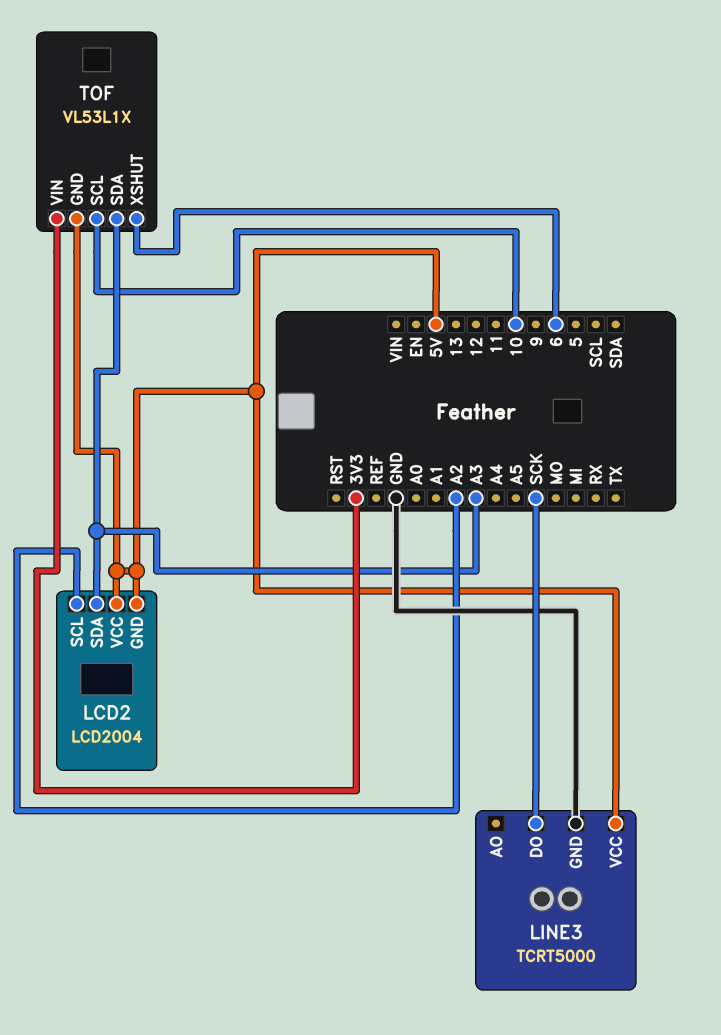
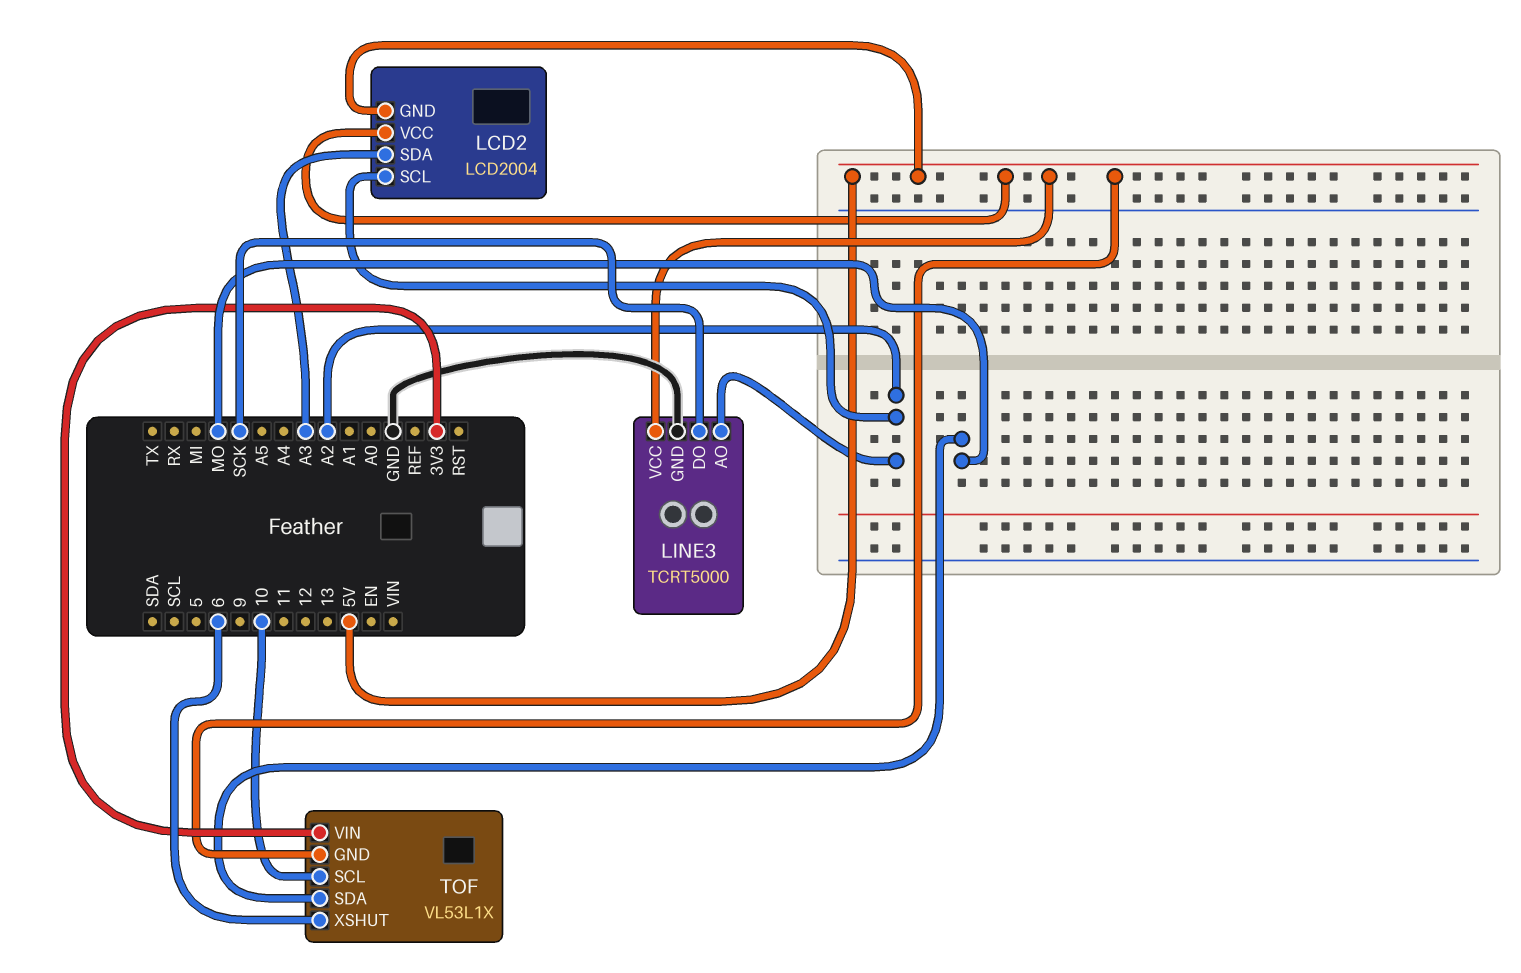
LINE3 pin AO: none -> A2
TOF pin SDA: A3 -> MO

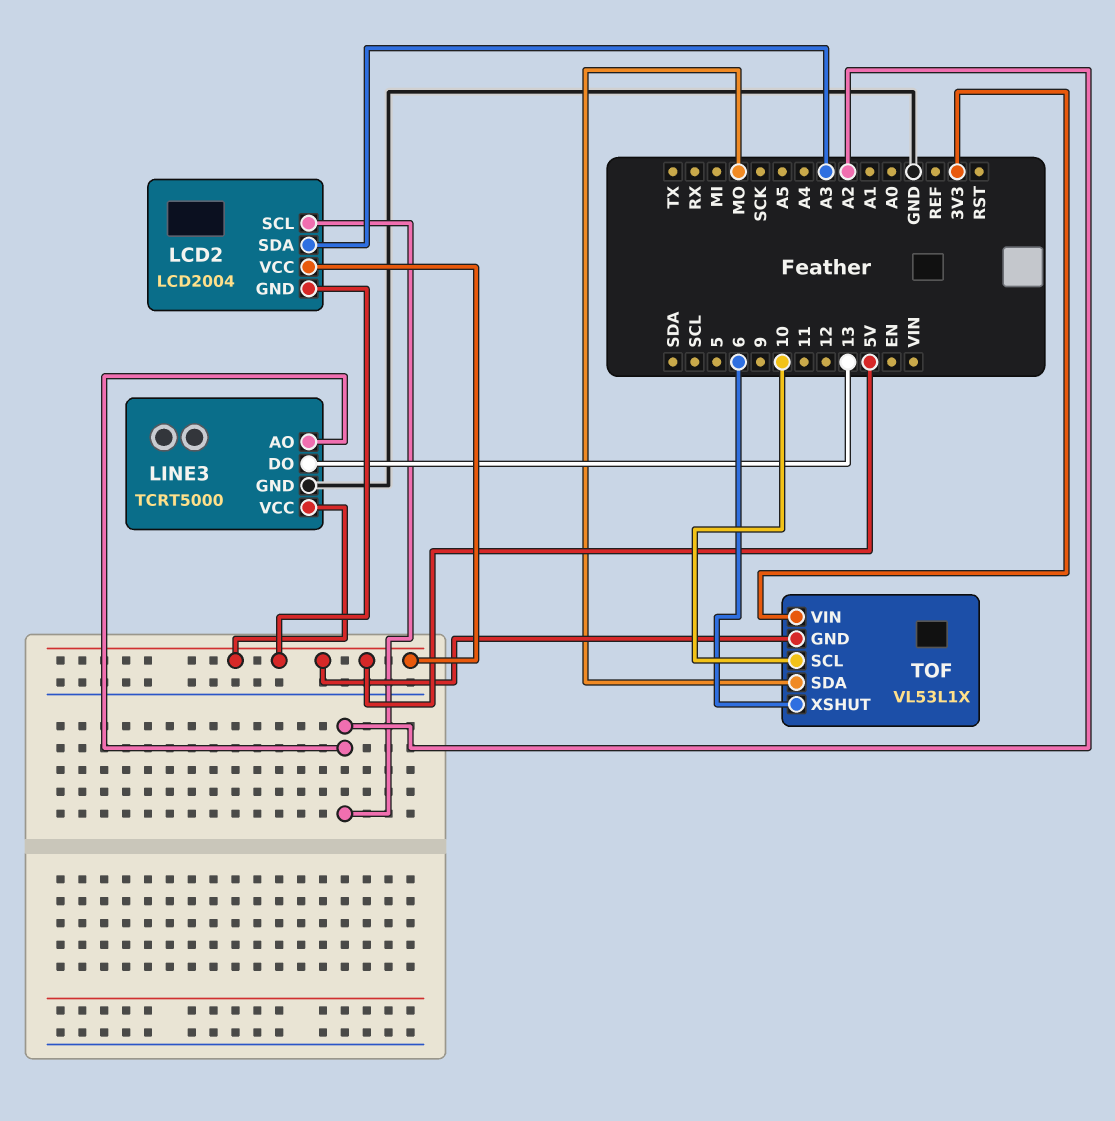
LINE3 pin DO: SCK -> 13

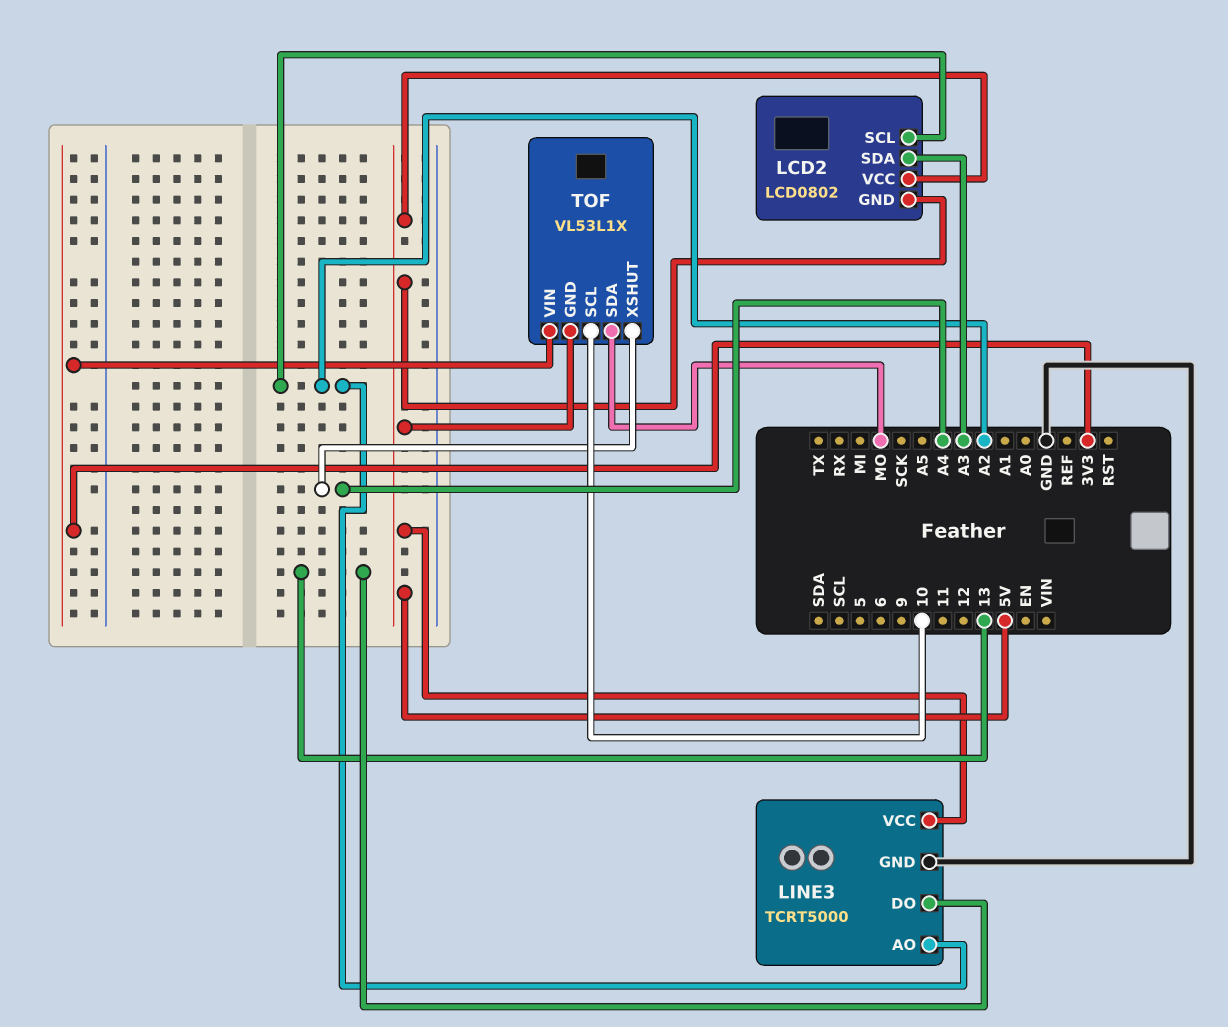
LCD2: LCD2004 -> LCD0802
TOF pin XSHUT: 6 -> A4

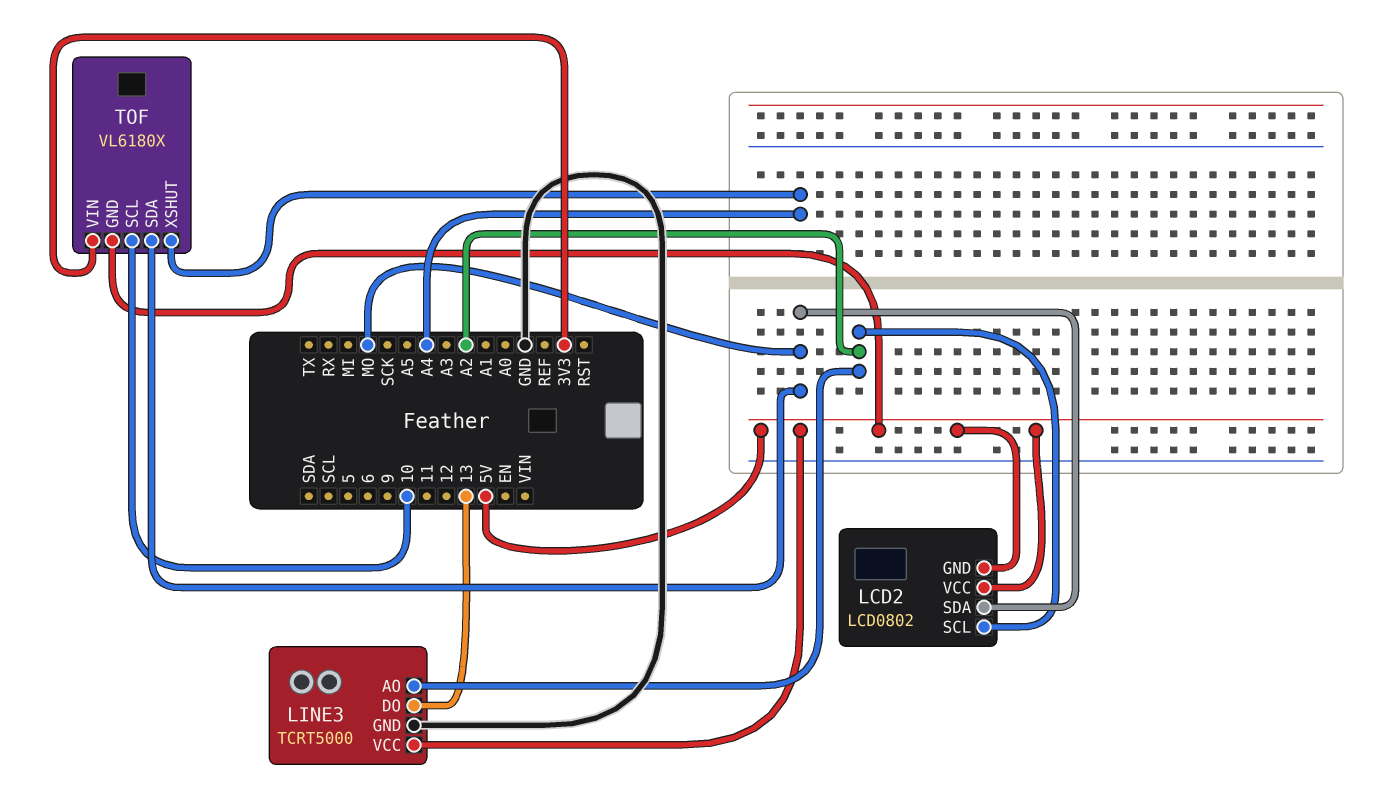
LCD2 pin SDA: A3 -> MO
TOF: VL53L1X -> VL6180X

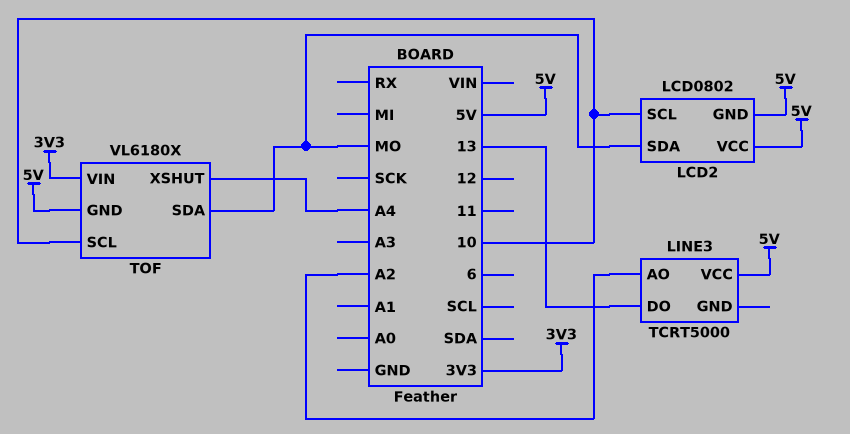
LCD2 pin SCL: A2 -> 10
LINE3 pin GND: GND -> none

